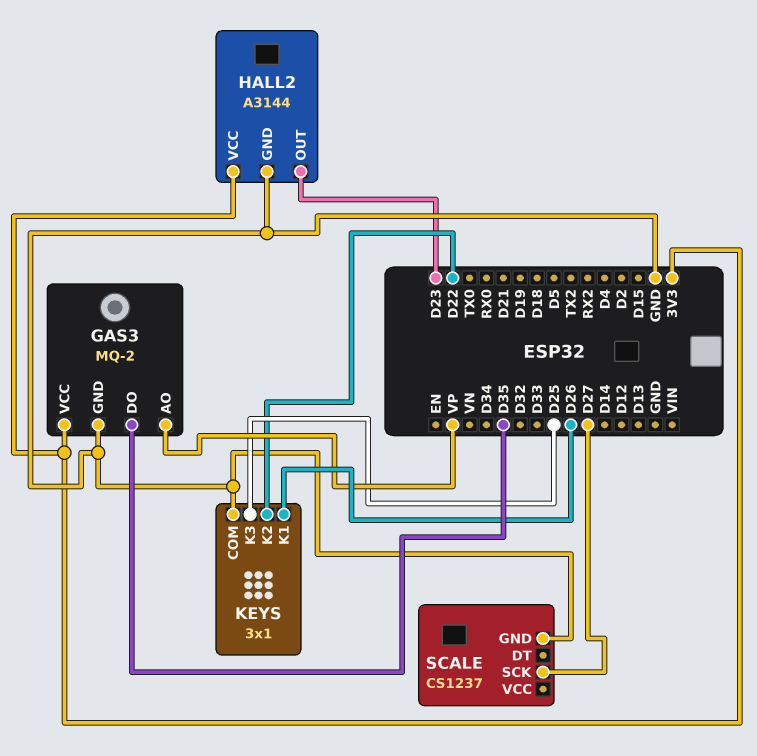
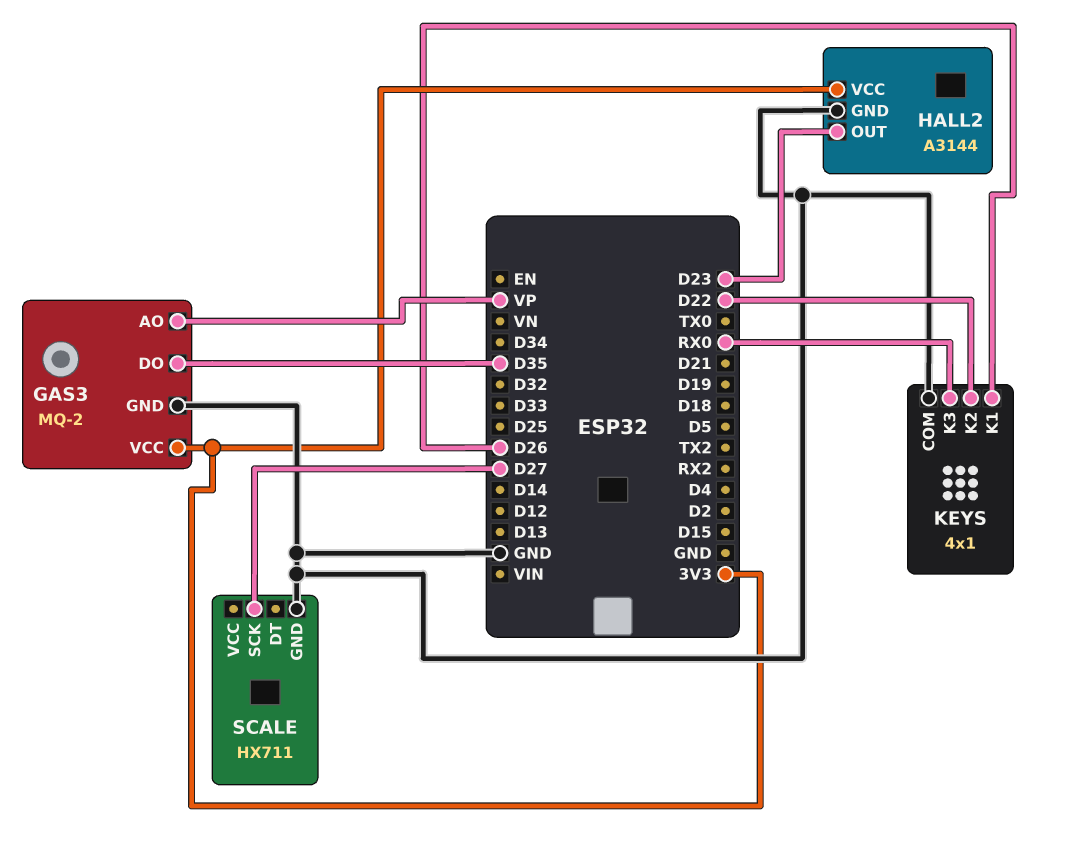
KEYS: 3x1 -> 4x1
KEYS pin K3: D25 -> RX0
SCALE: CS1237 -> HX711

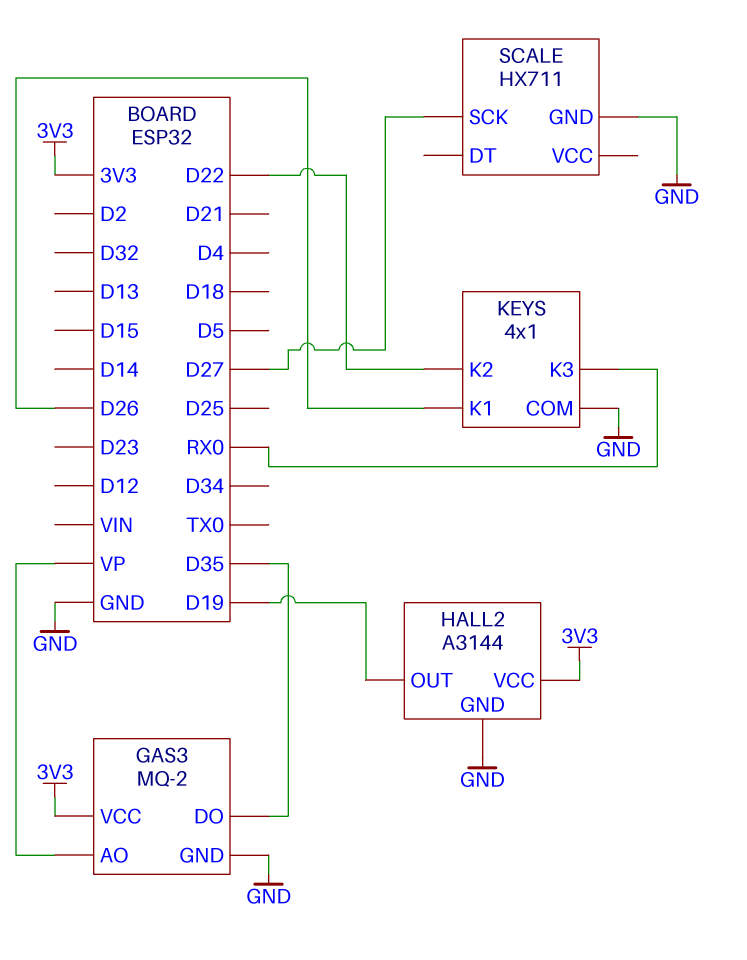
HALL2 pin OUT: D23 -> D19

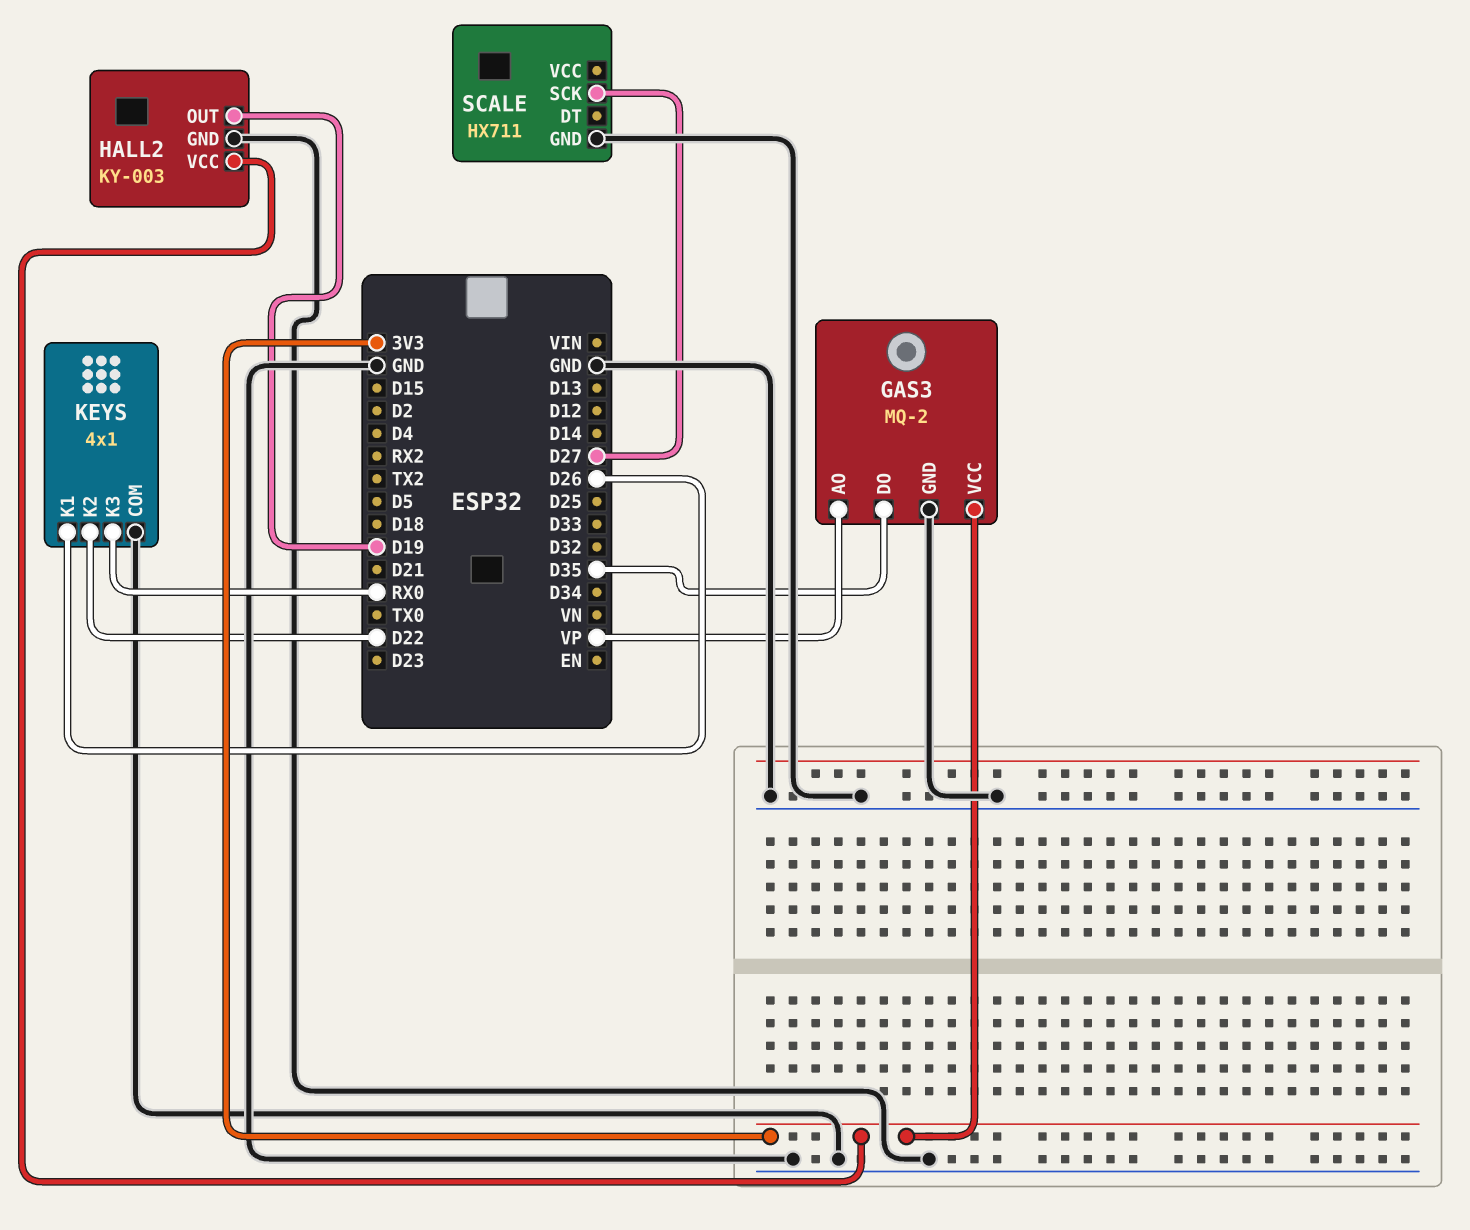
HALL2: A3144 -> KY-003

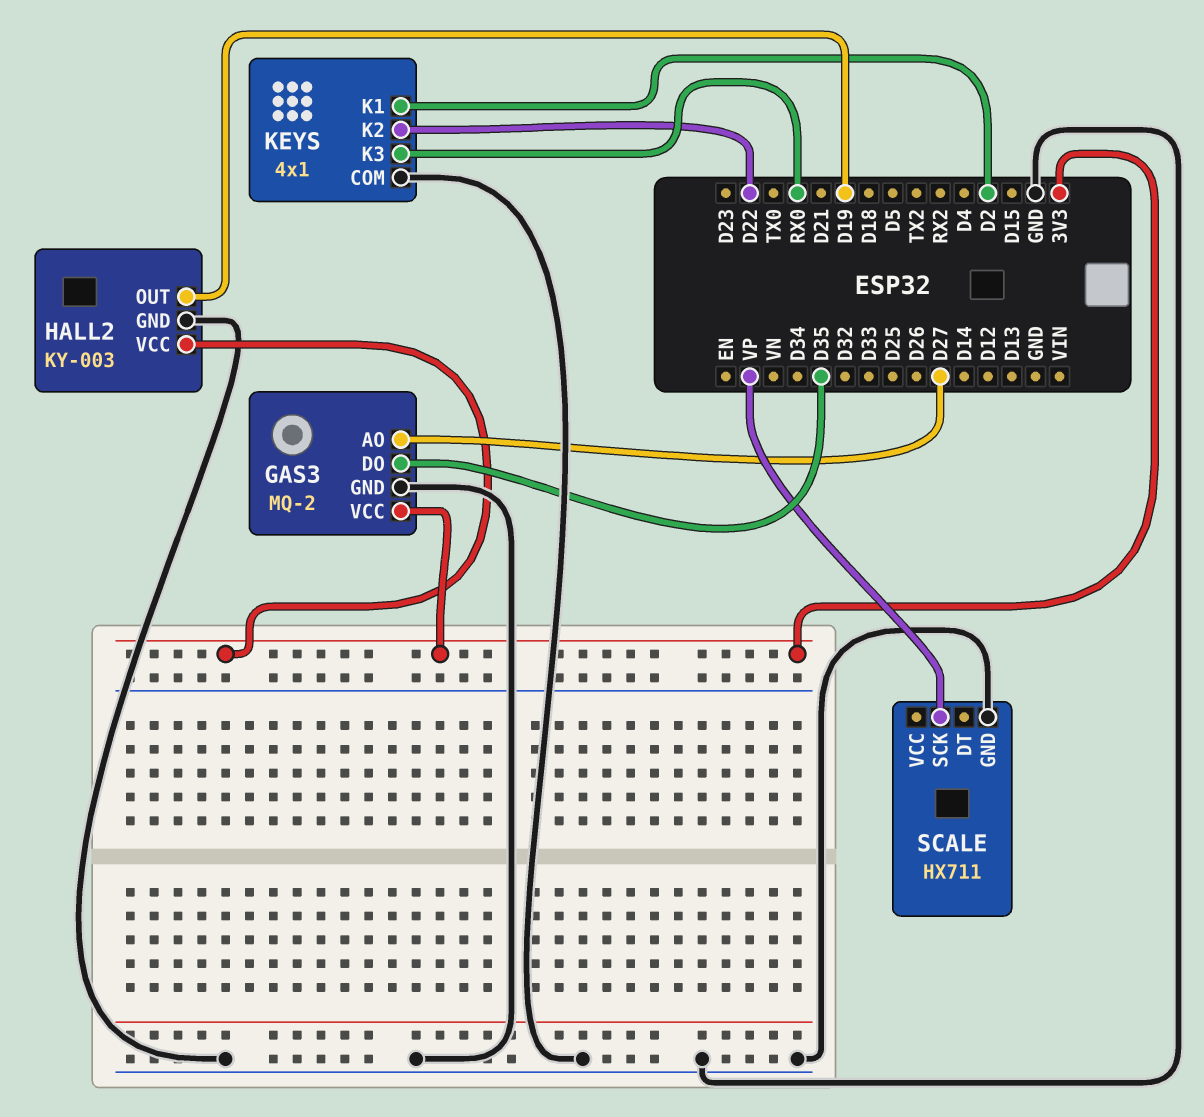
GAS3 pin AO: VP -> D27
KEYS pin K1: D26 -> D2
SCALE pin SCK: D27 -> VP

